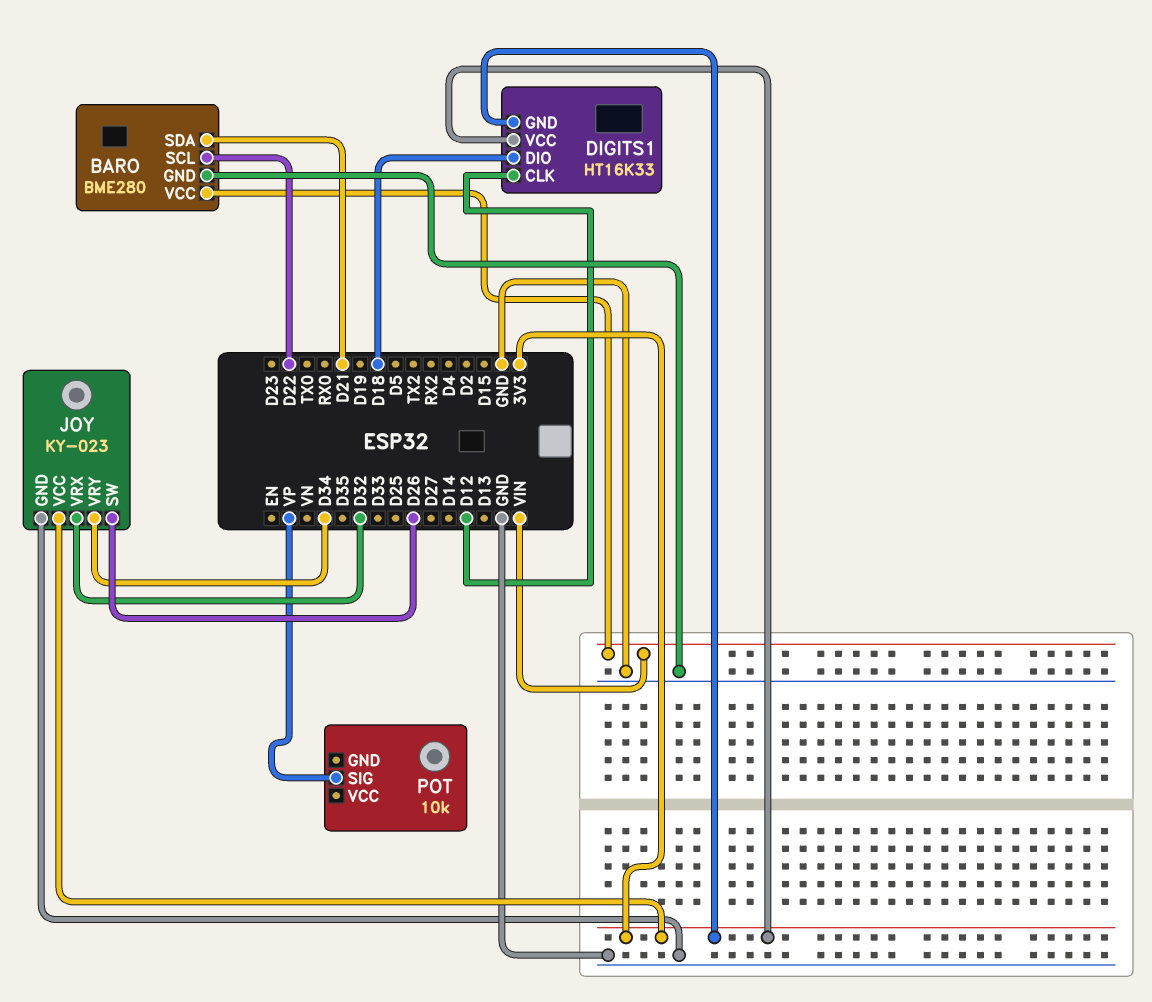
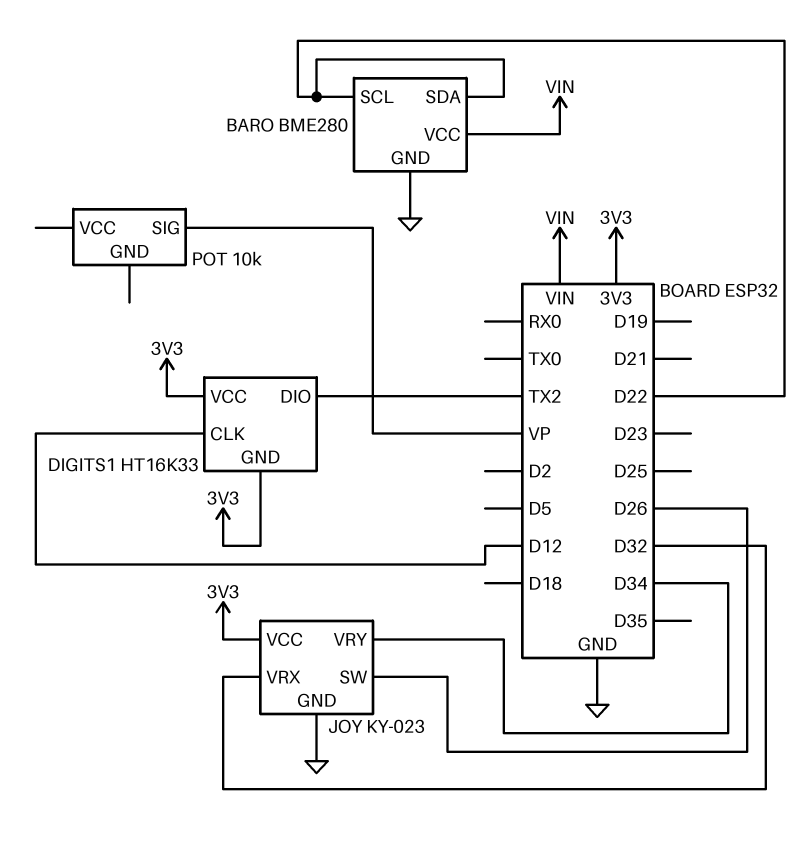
BARO pin SDA: D21 -> D22
DIGITS1 pin DIO: D18 -> TX2

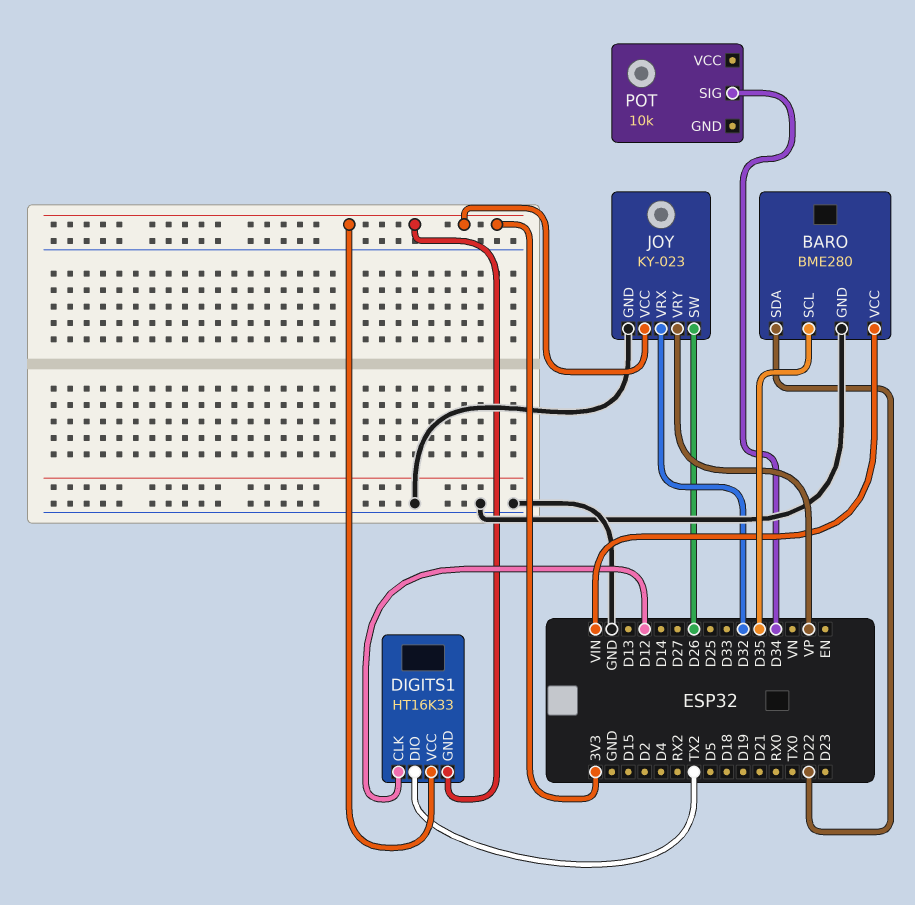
BARO pin SCL: D22 -> D35
JOY pin VRY: D34 -> VP
POT pin SIG: VP -> D34

